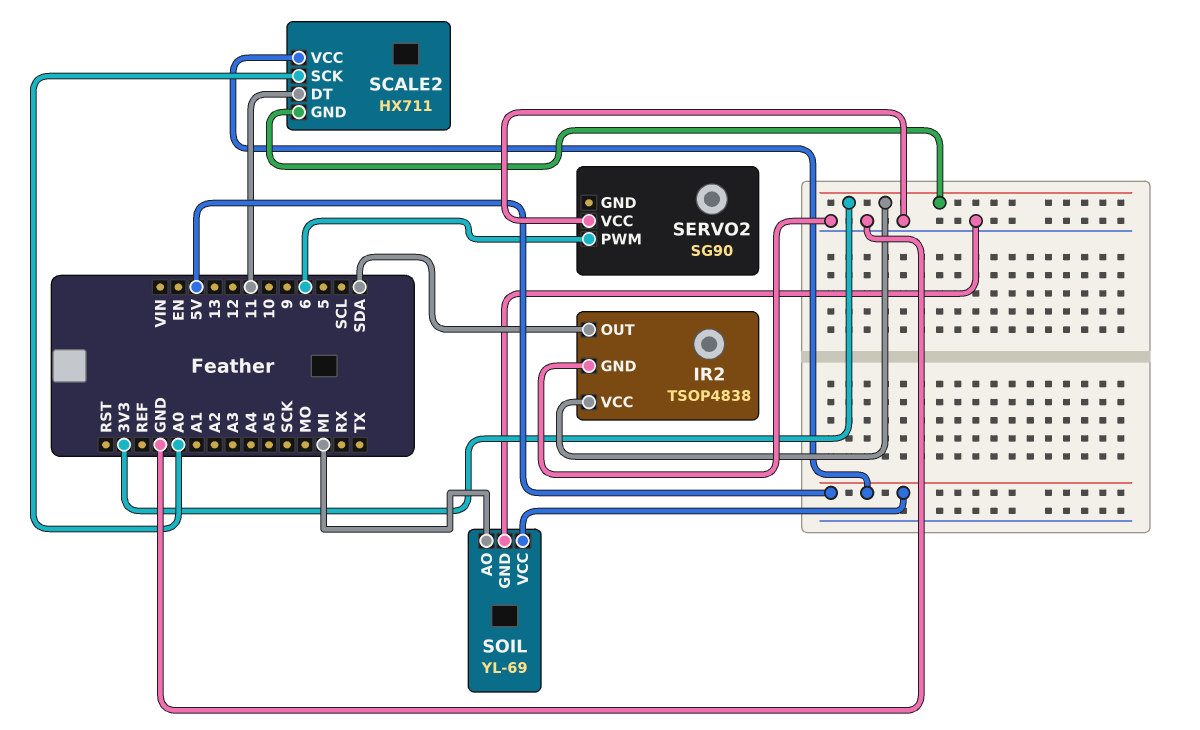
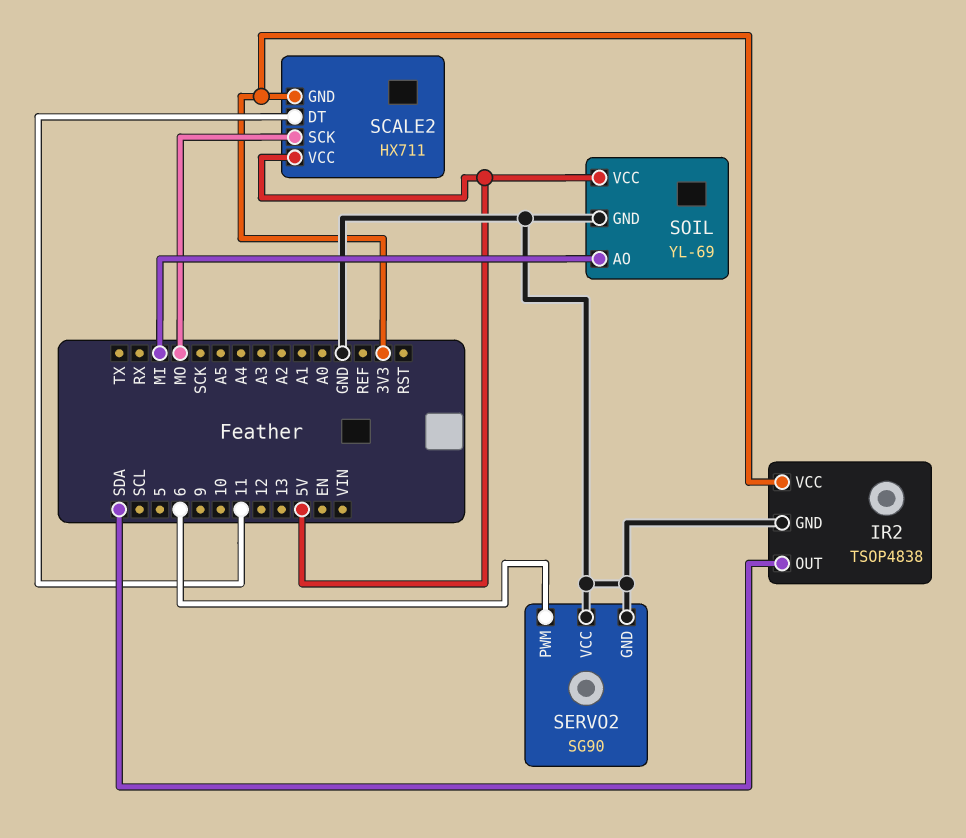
SCALE2 pin SCK: A0 -> MO
SERVO2 pin GND: none -> GND

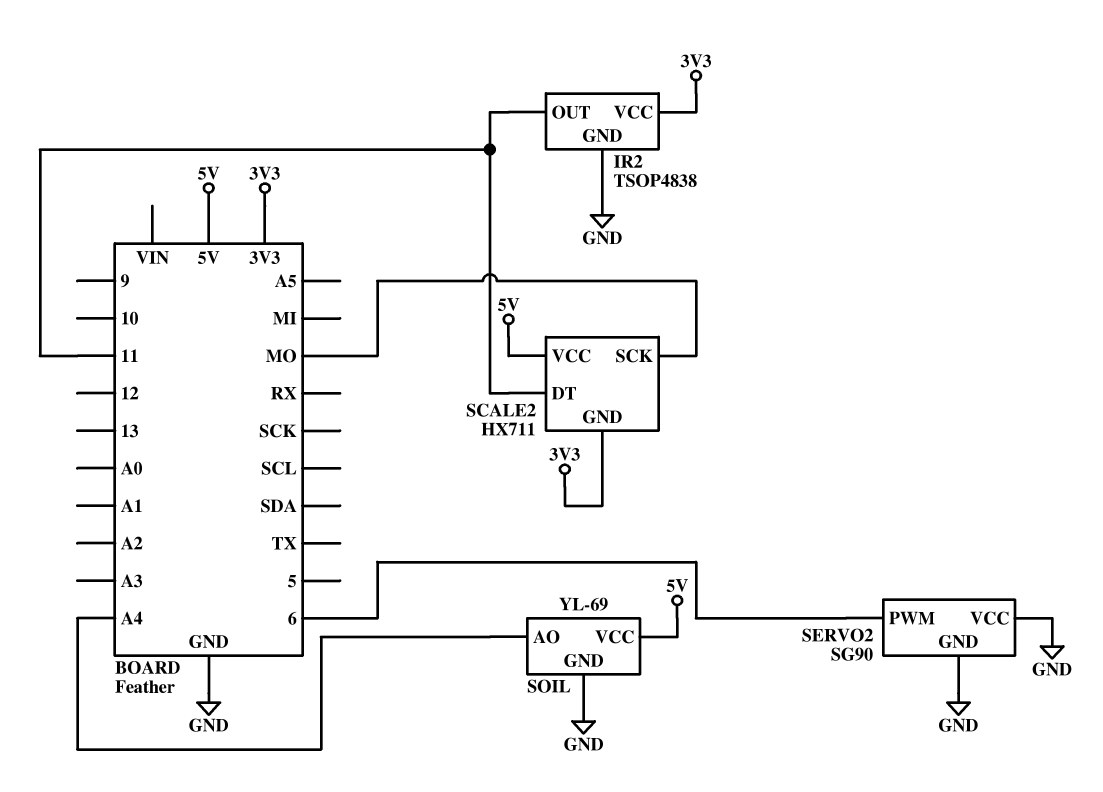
IR2 pin OUT: SDA -> 11
SOIL pin AO: MI -> A4

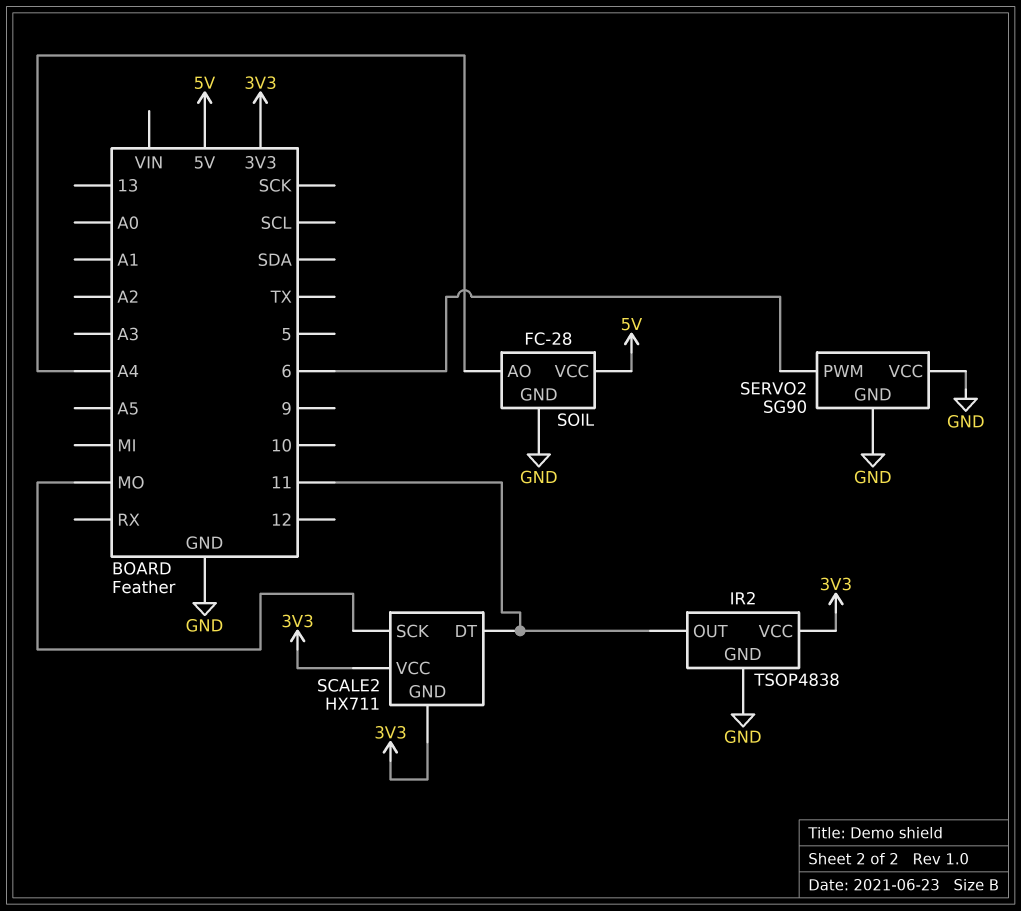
SCALE2 pin VCC: 5V -> 3V3
SOIL: YL-69 -> FC-28

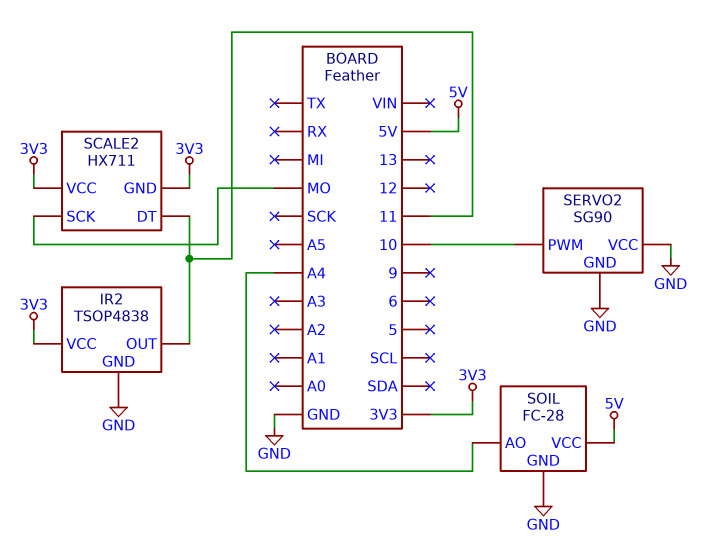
SERVO2 pin PWM: 6 -> 10

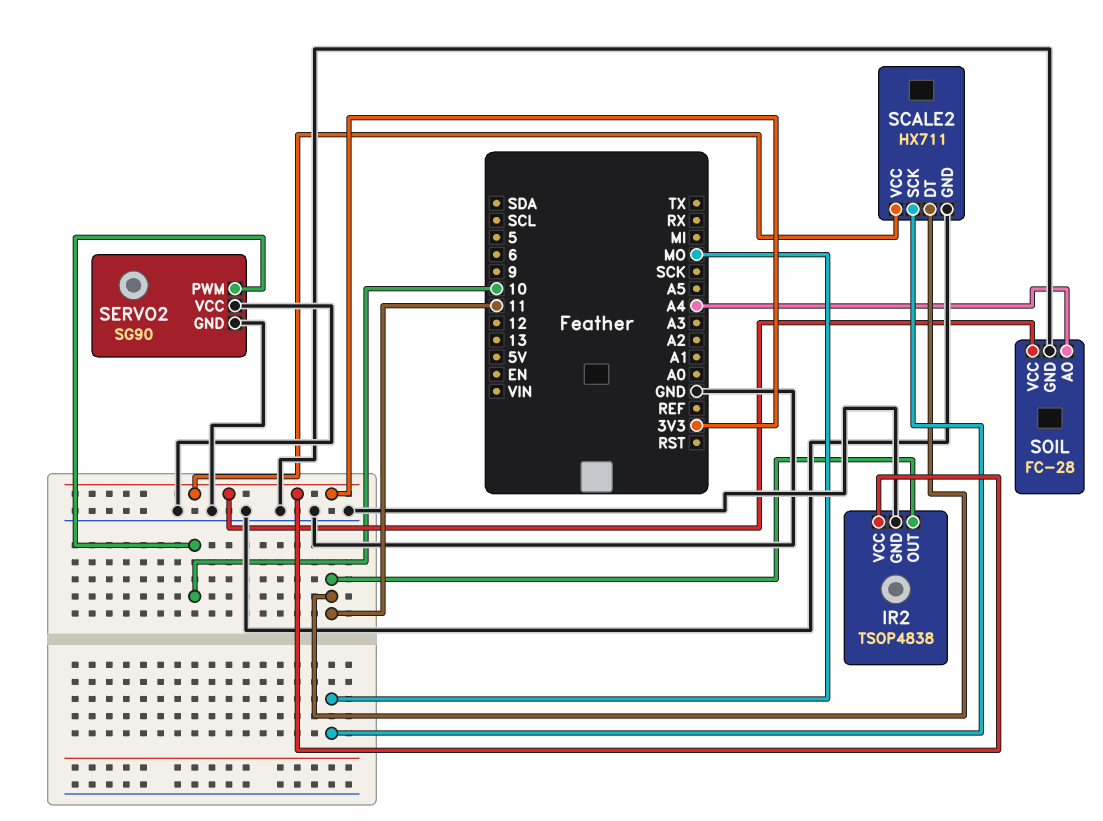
SCALE2 pin GND: 3V3 -> GND
SOIL pin VCC: 5V -> 3V3

